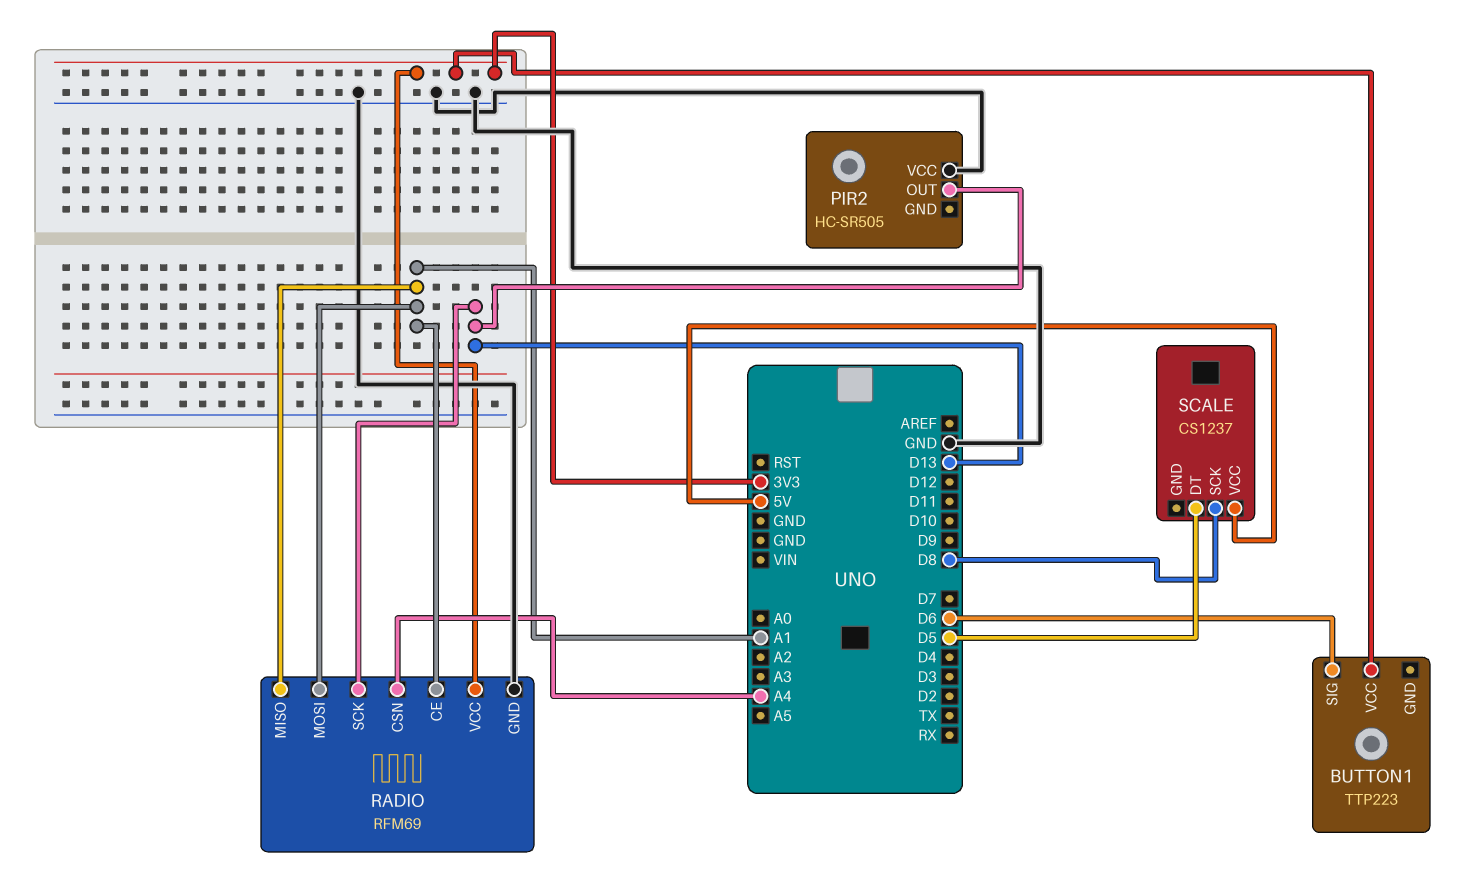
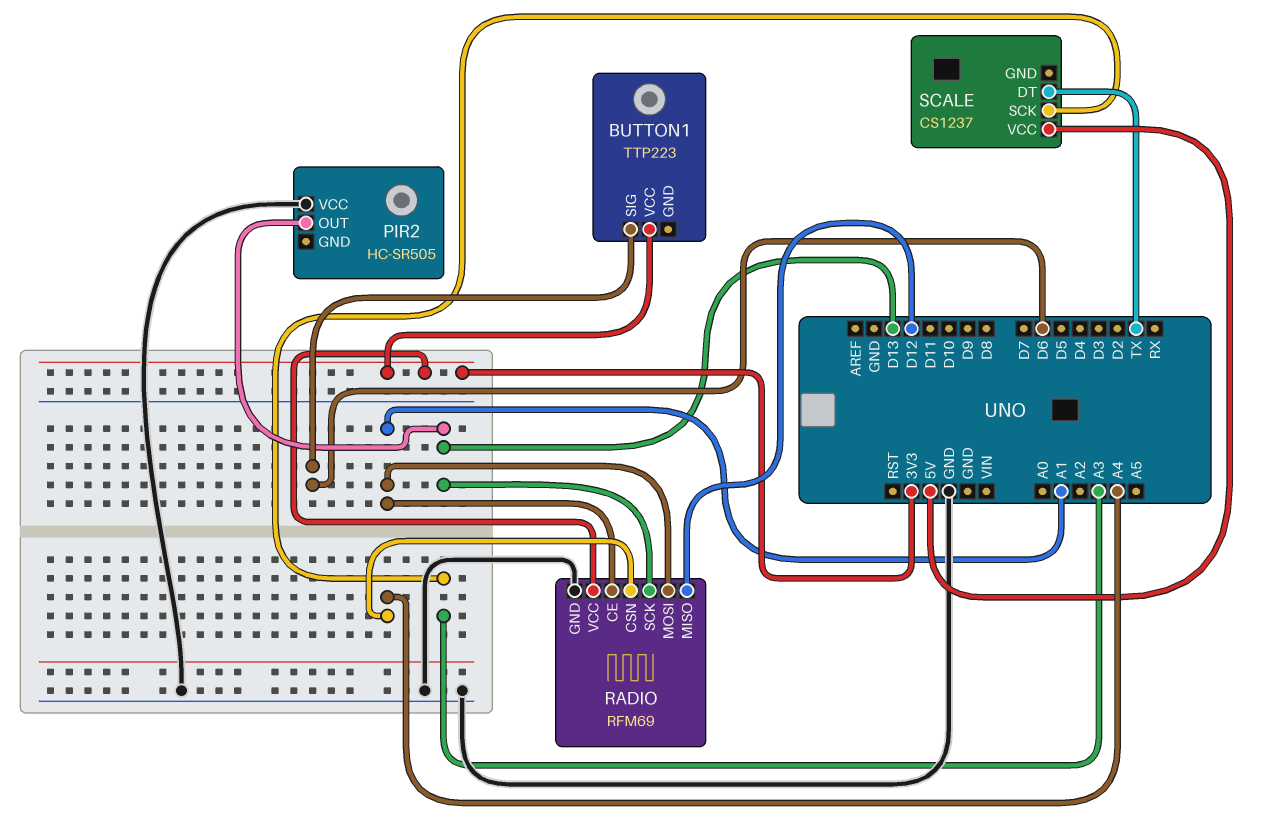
RADIO pin MISO: A1 -> D12
SCALE pin DT: D5 -> TX
SCALE pin SCK: D8 -> A3

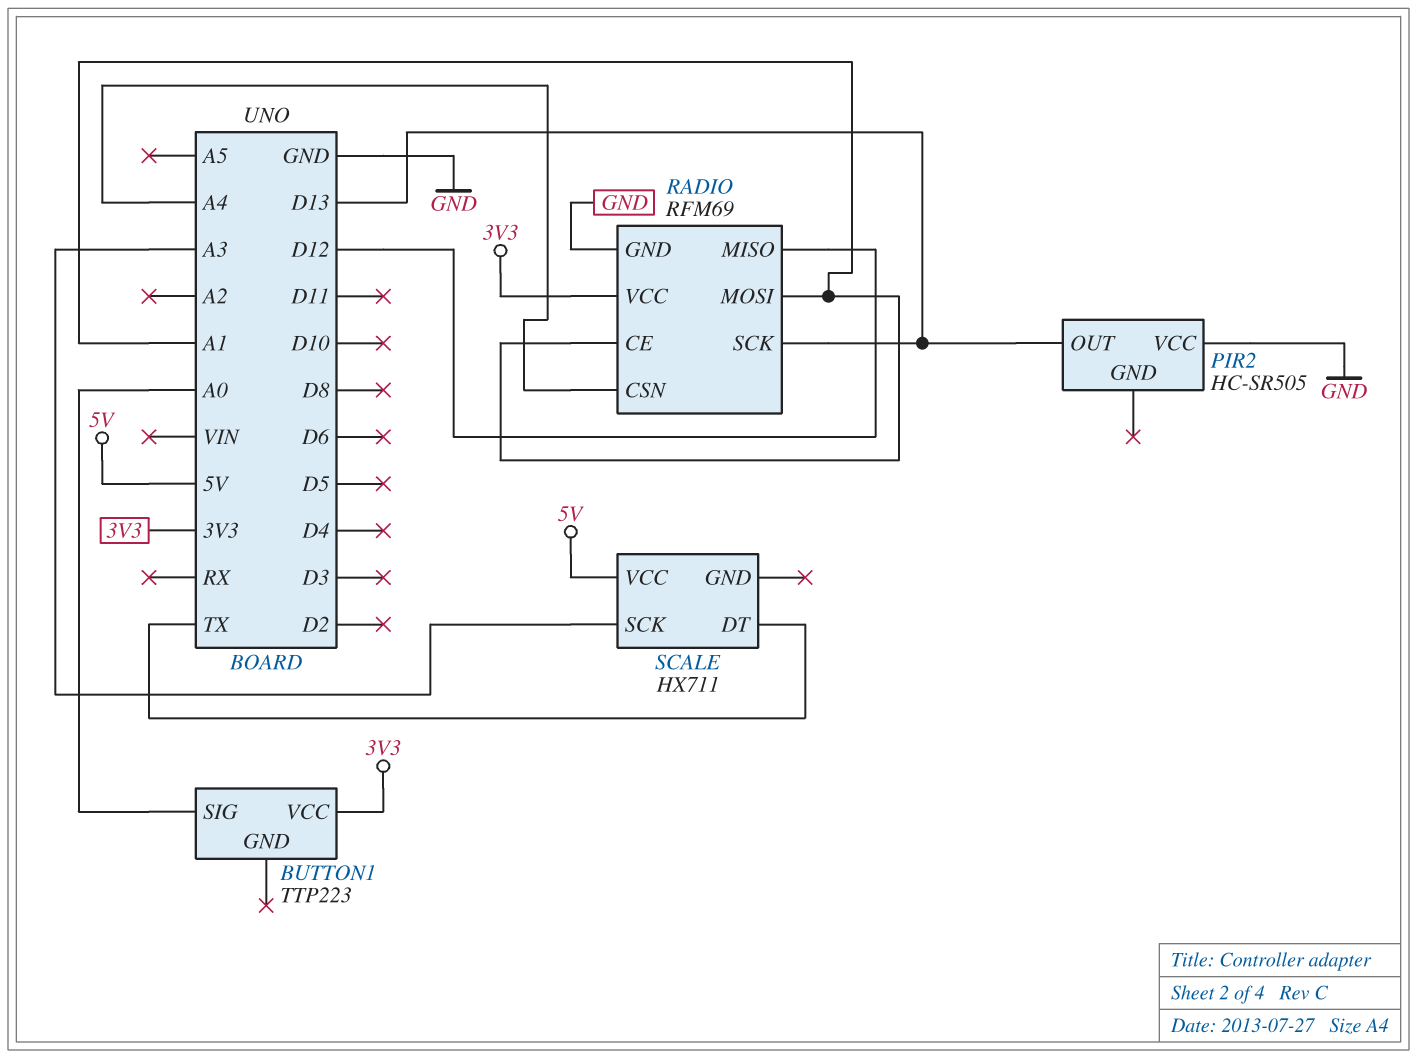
BUTTON1 pin SIG: D6 -> A0
SCALE: CS1237 -> HX711

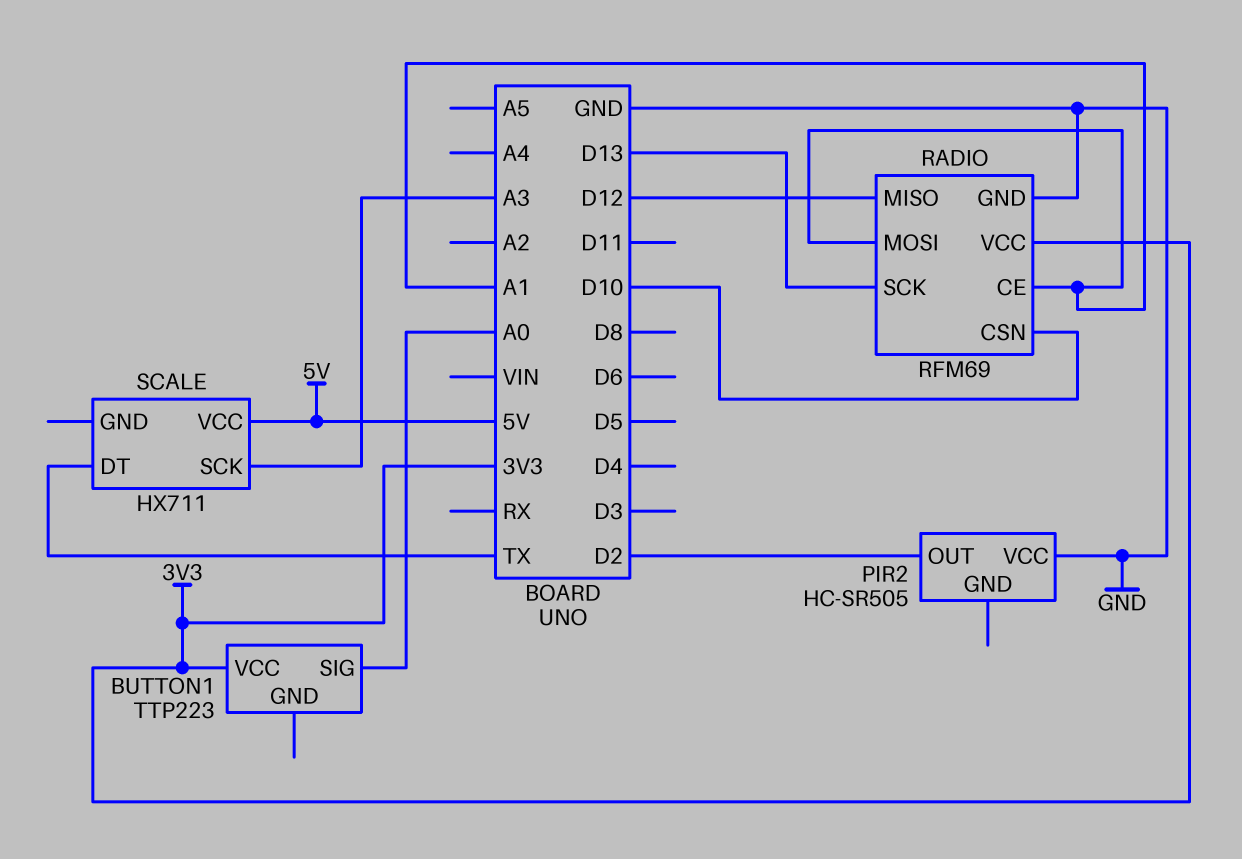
PIR2 pin OUT: D13 -> D2
RADIO pin CSN: A4 -> D10

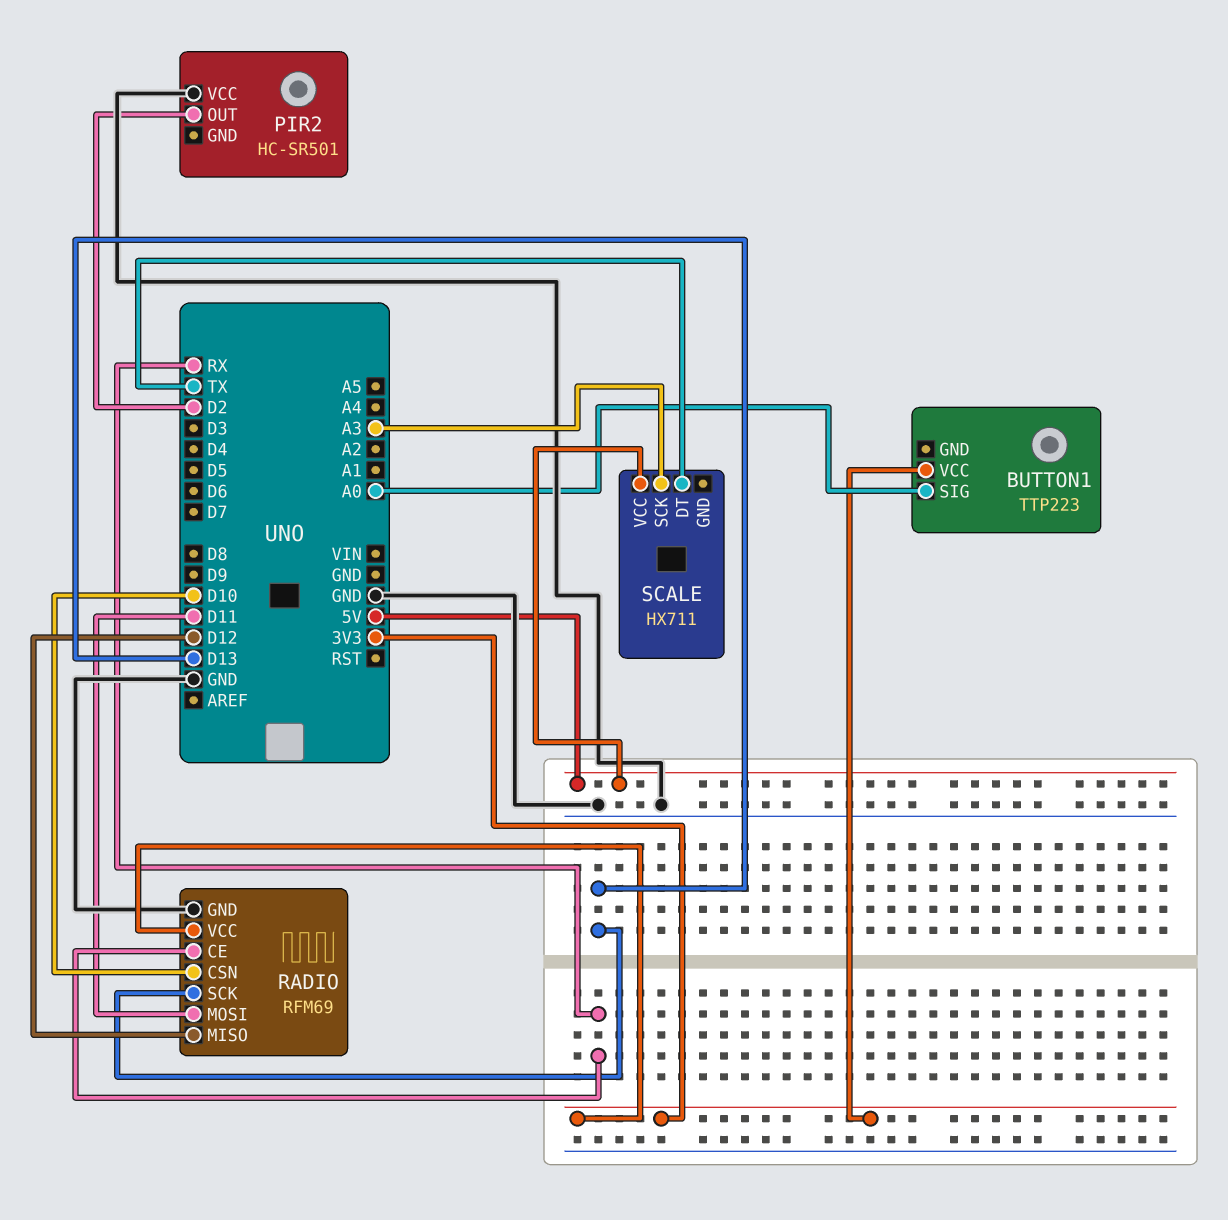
PIR2: HC-SR505 -> HC-SR501
RADIO pin CE: A1 -> RX
RADIO pin MOSI: A1 -> D11

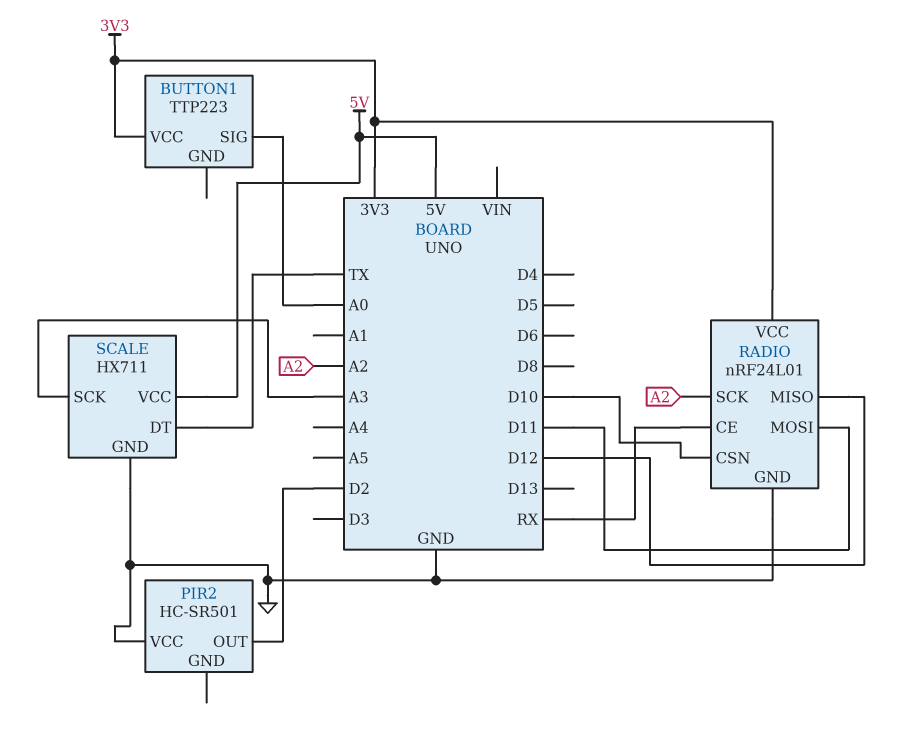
RADIO: RFM69 -> nRF24L01
RADIO pin SCK: D13 -> A2
SCALE pin GND: none -> GND

